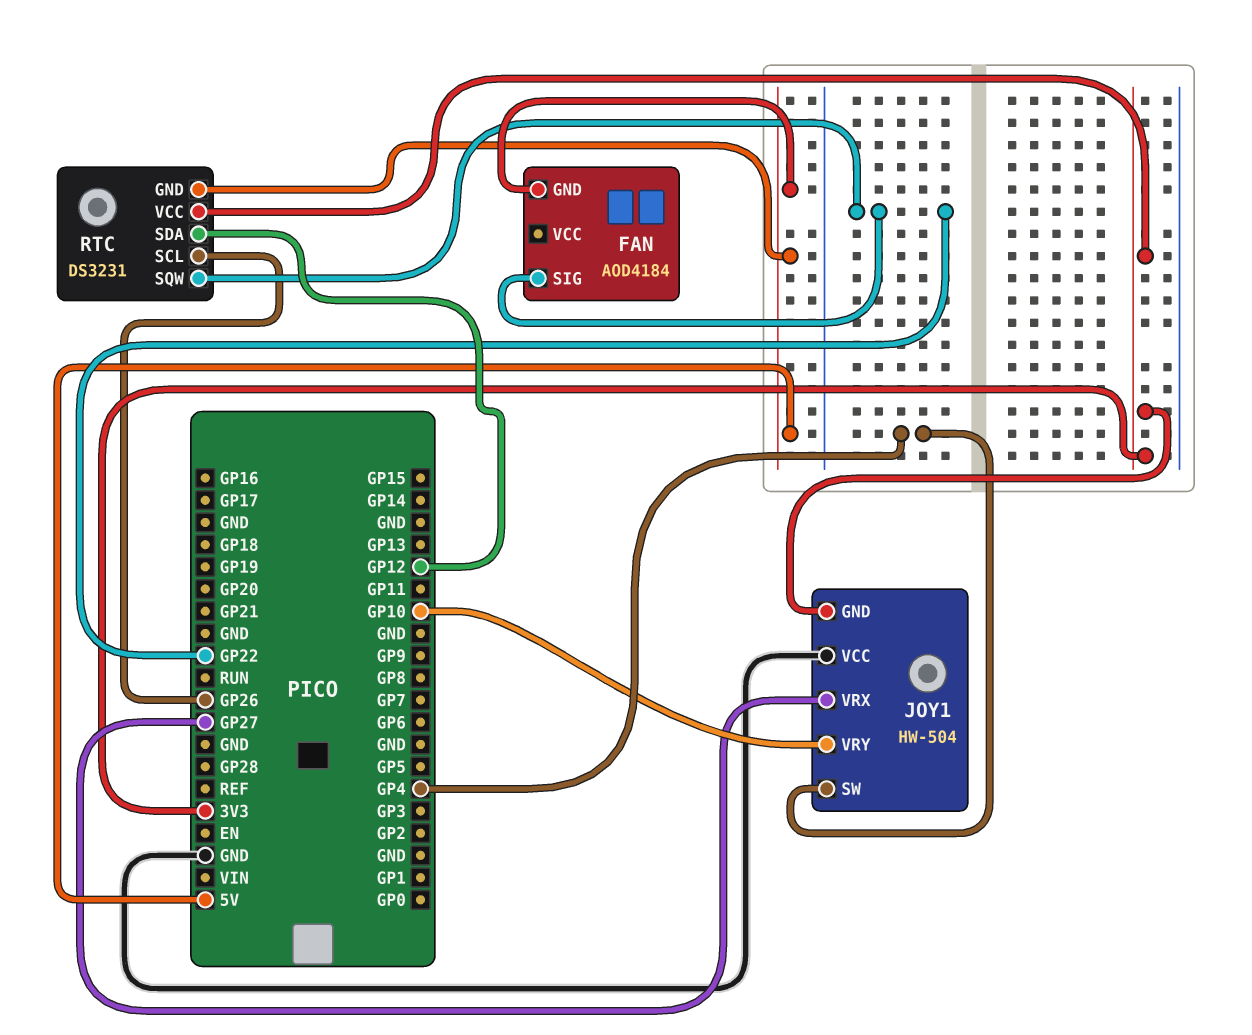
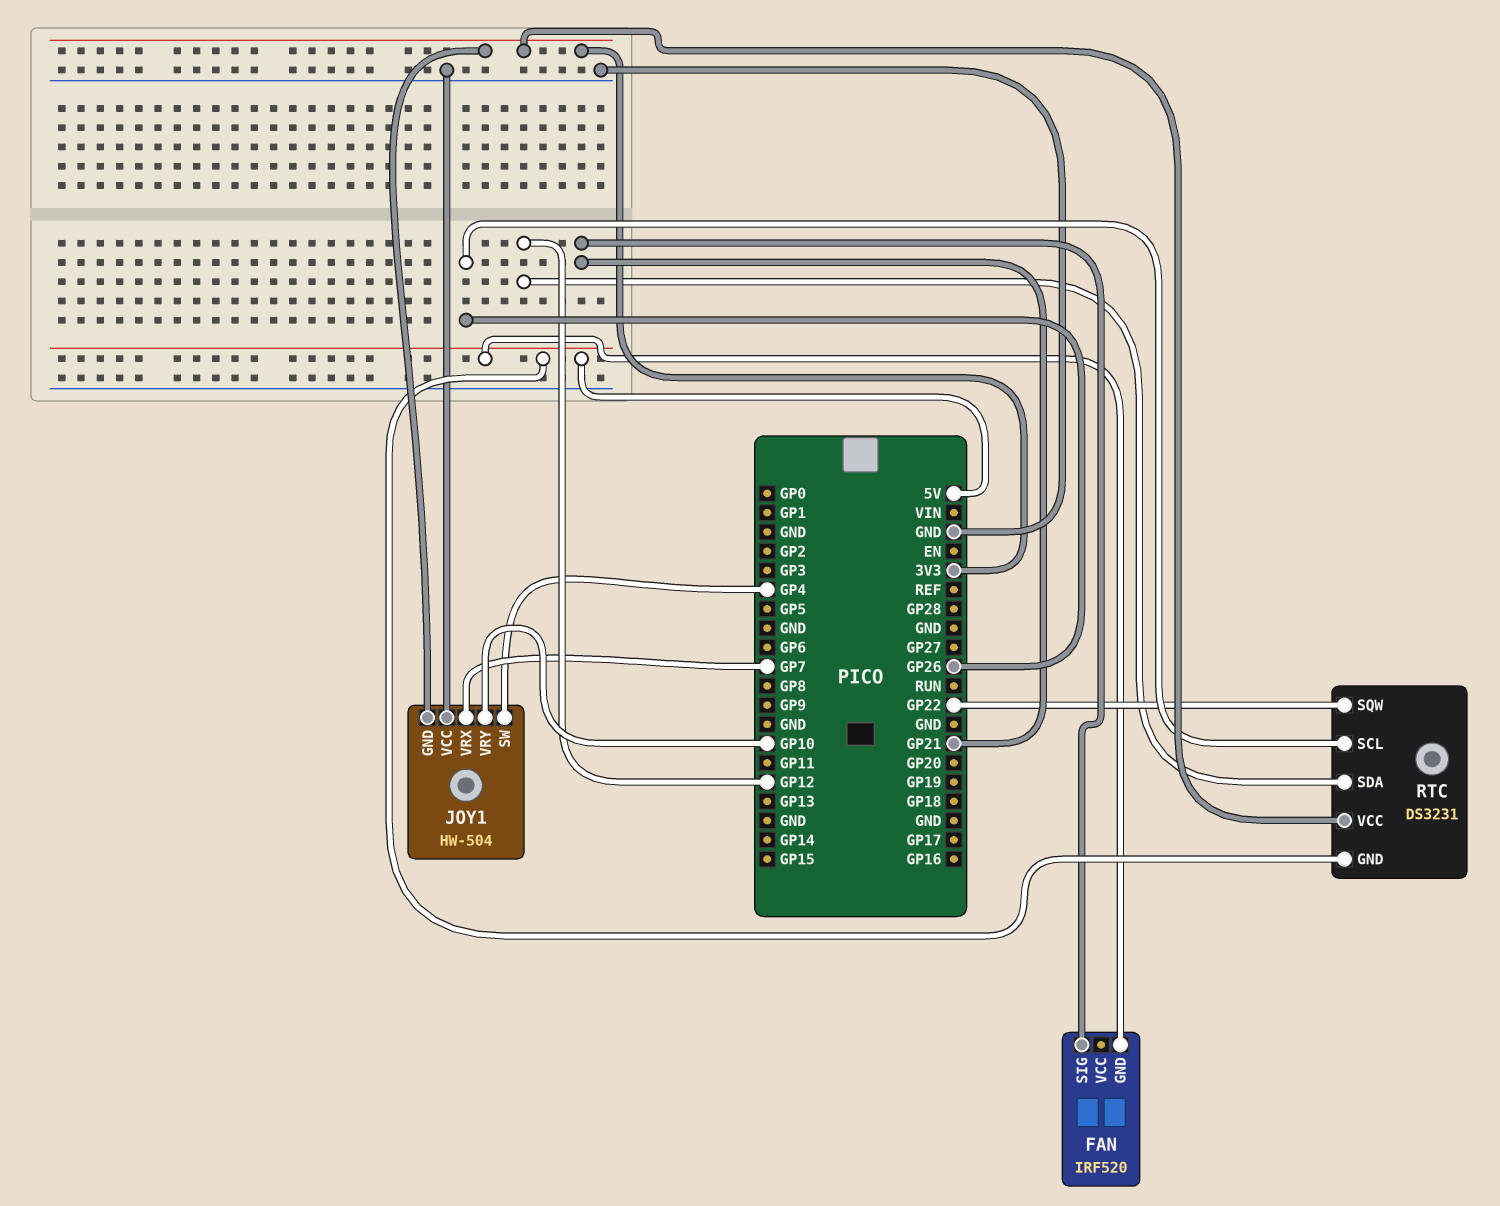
FAN: AOD4184 -> IRF520
FAN pin SIG: GP22 -> GP21
JOY1 pin VRX: GP27 -> GP7

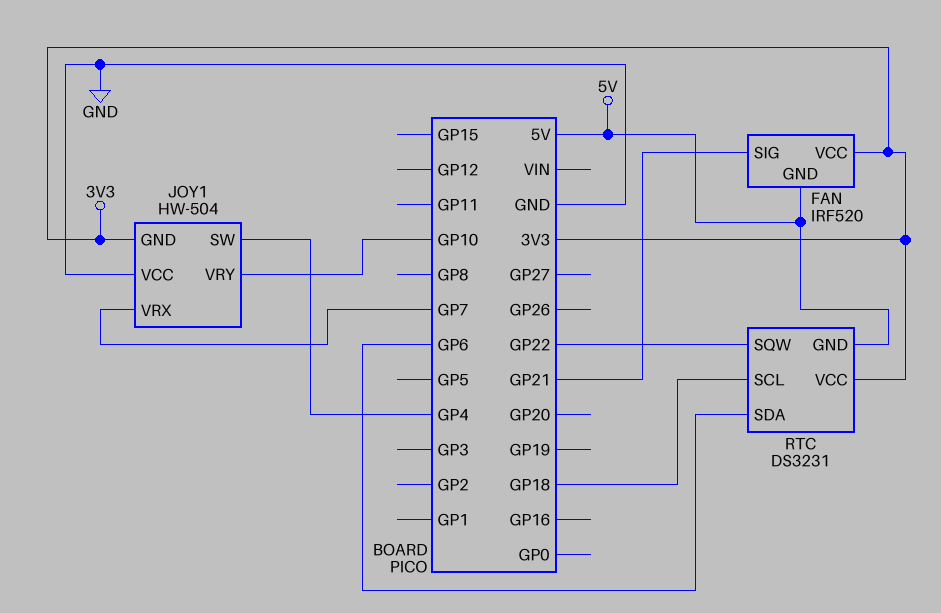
FAN pin VCC: none -> 3V3
RTC pin SCL: GP26 -> GP18
RTC pin SDA: GP12 -> GP6

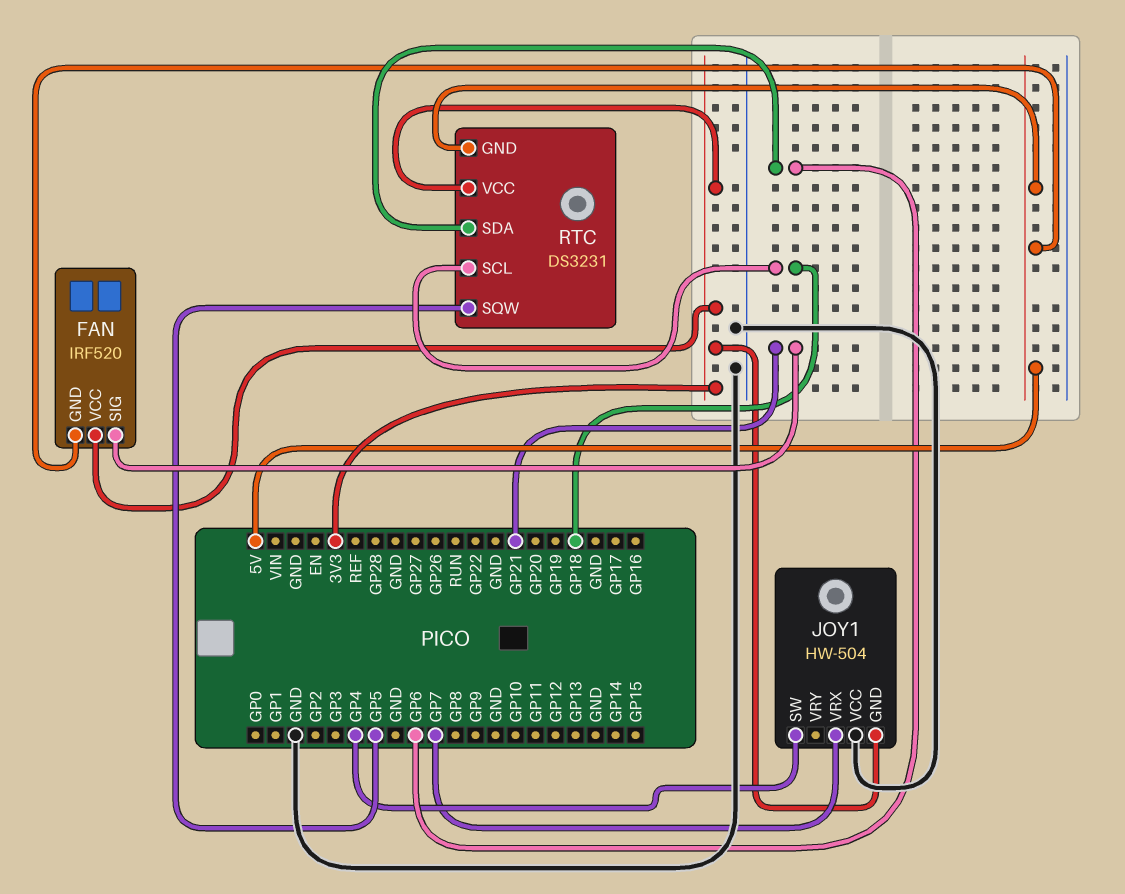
JOY1 pin VRY: GP10 -> none
RTC pin SQW: GP22 -> GP5

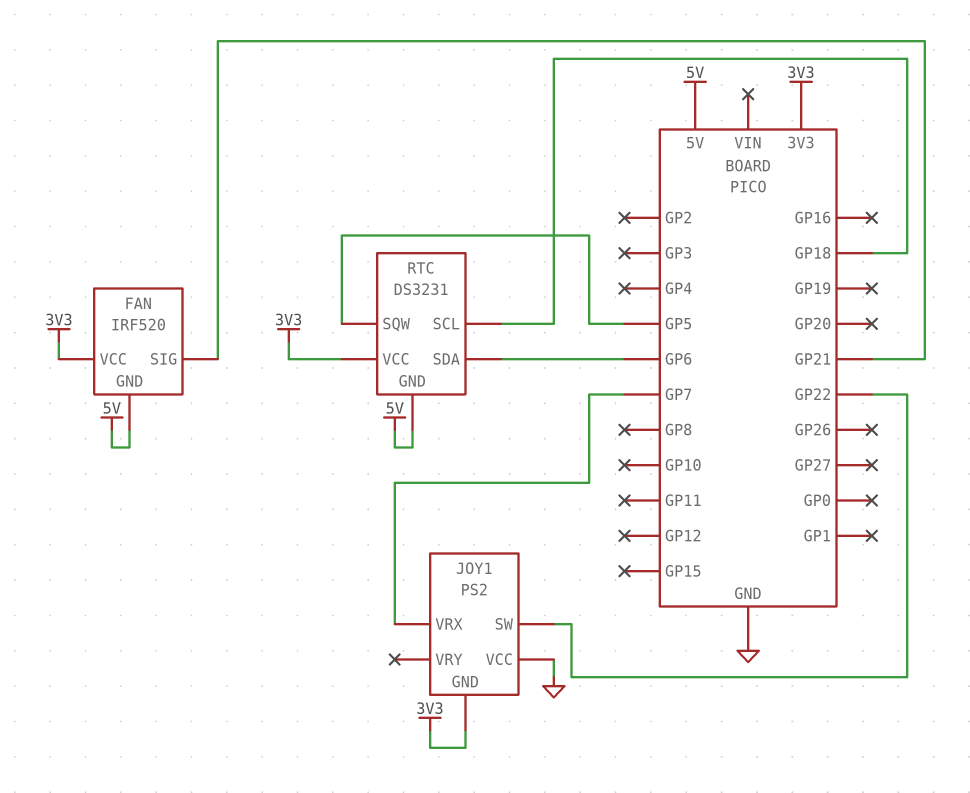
JOY1: HW-504 -> PS2
JOY1 pin SW: GP4 -> GP22

